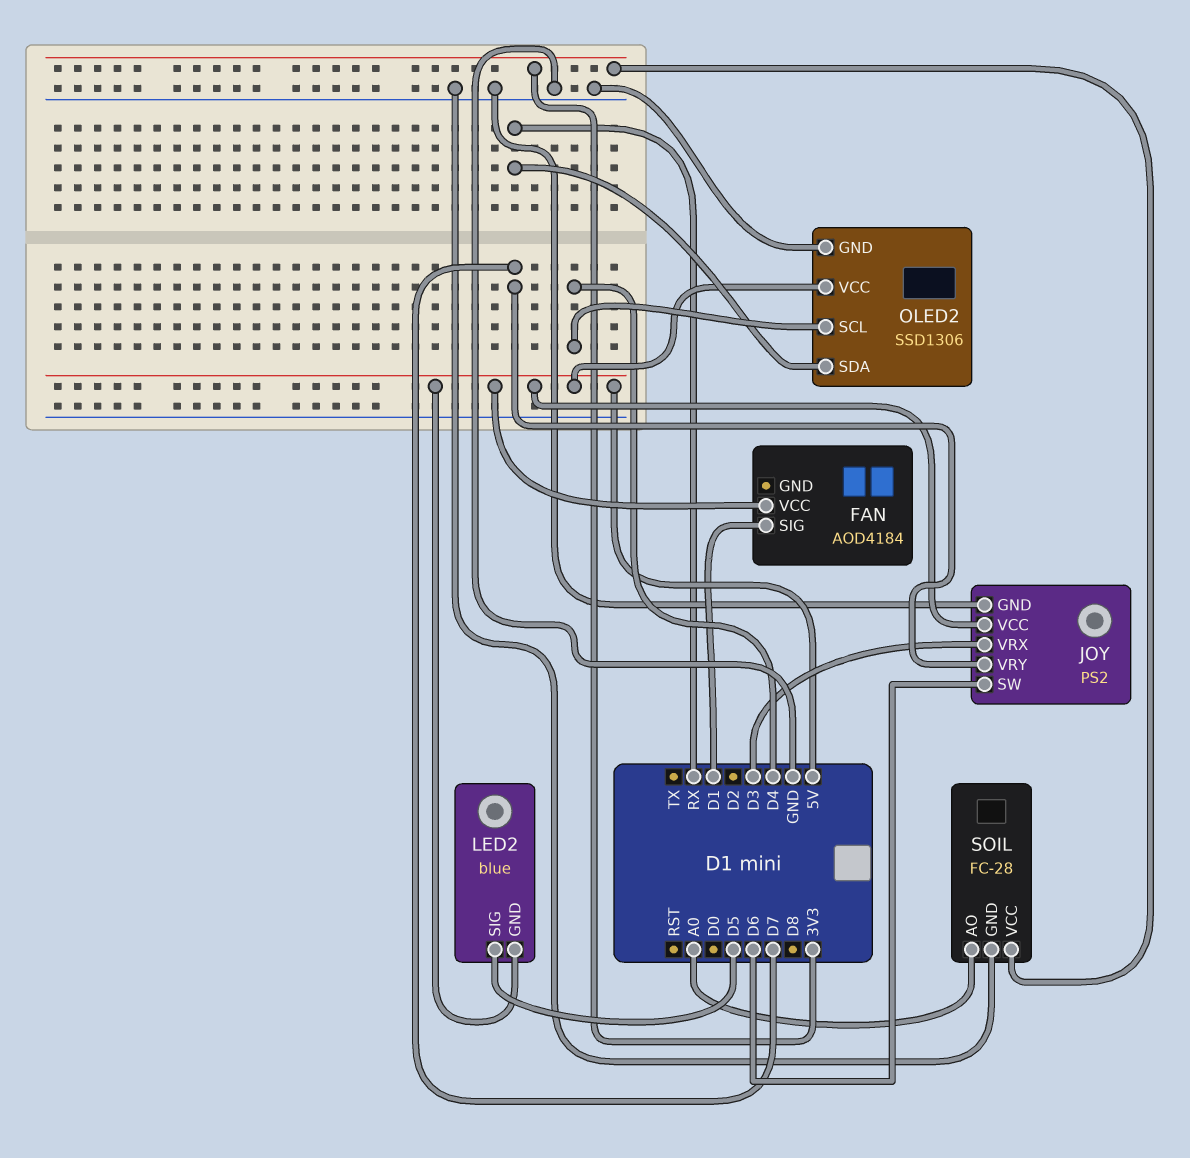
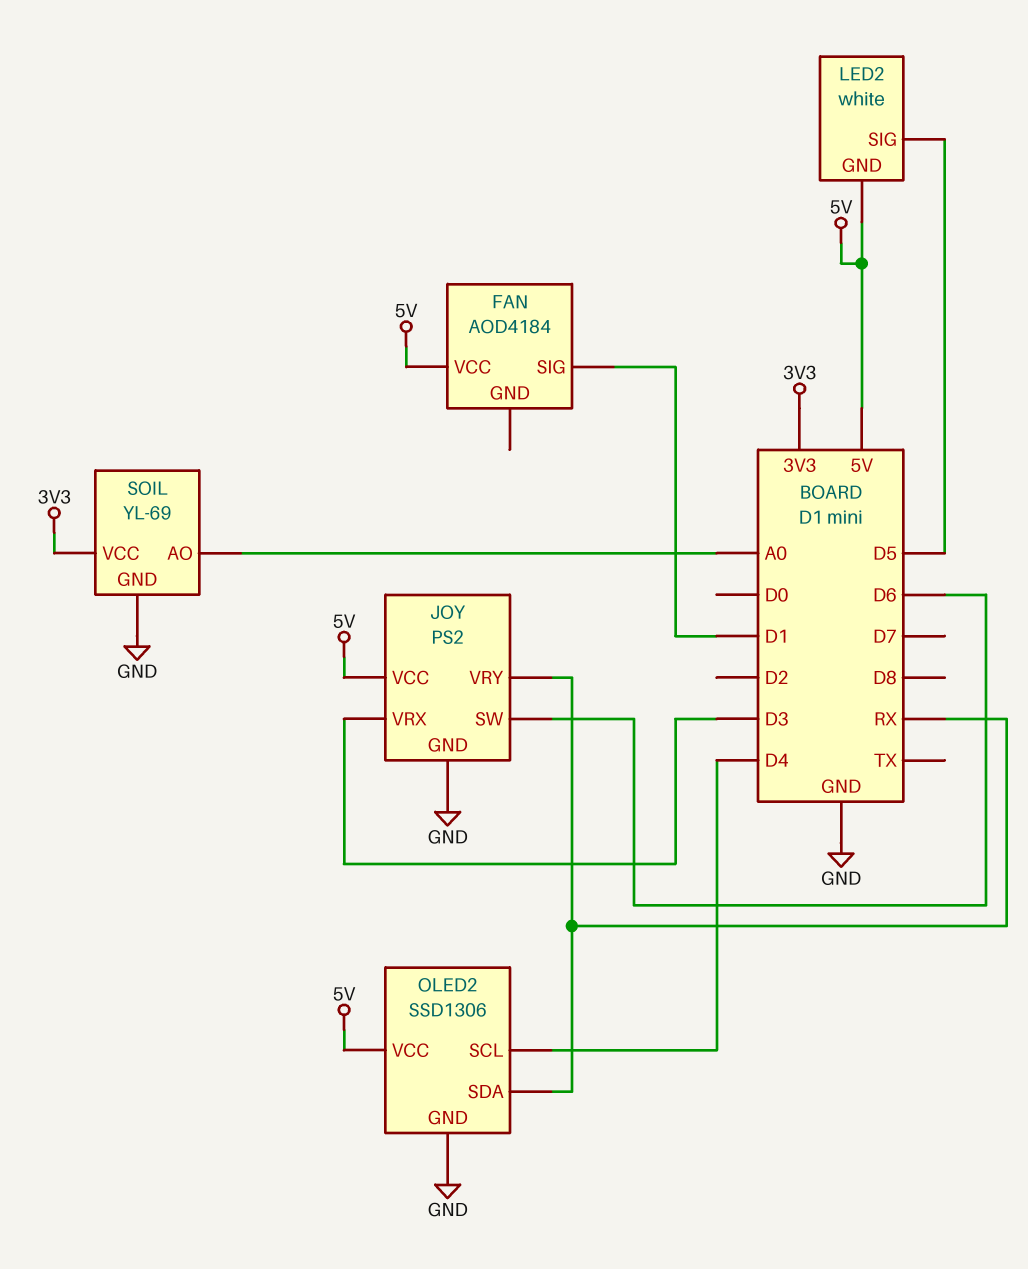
JOY pin VRY: D7 -> RX
LED2: blue -> white
SOIL: FC-28 -> YL-69

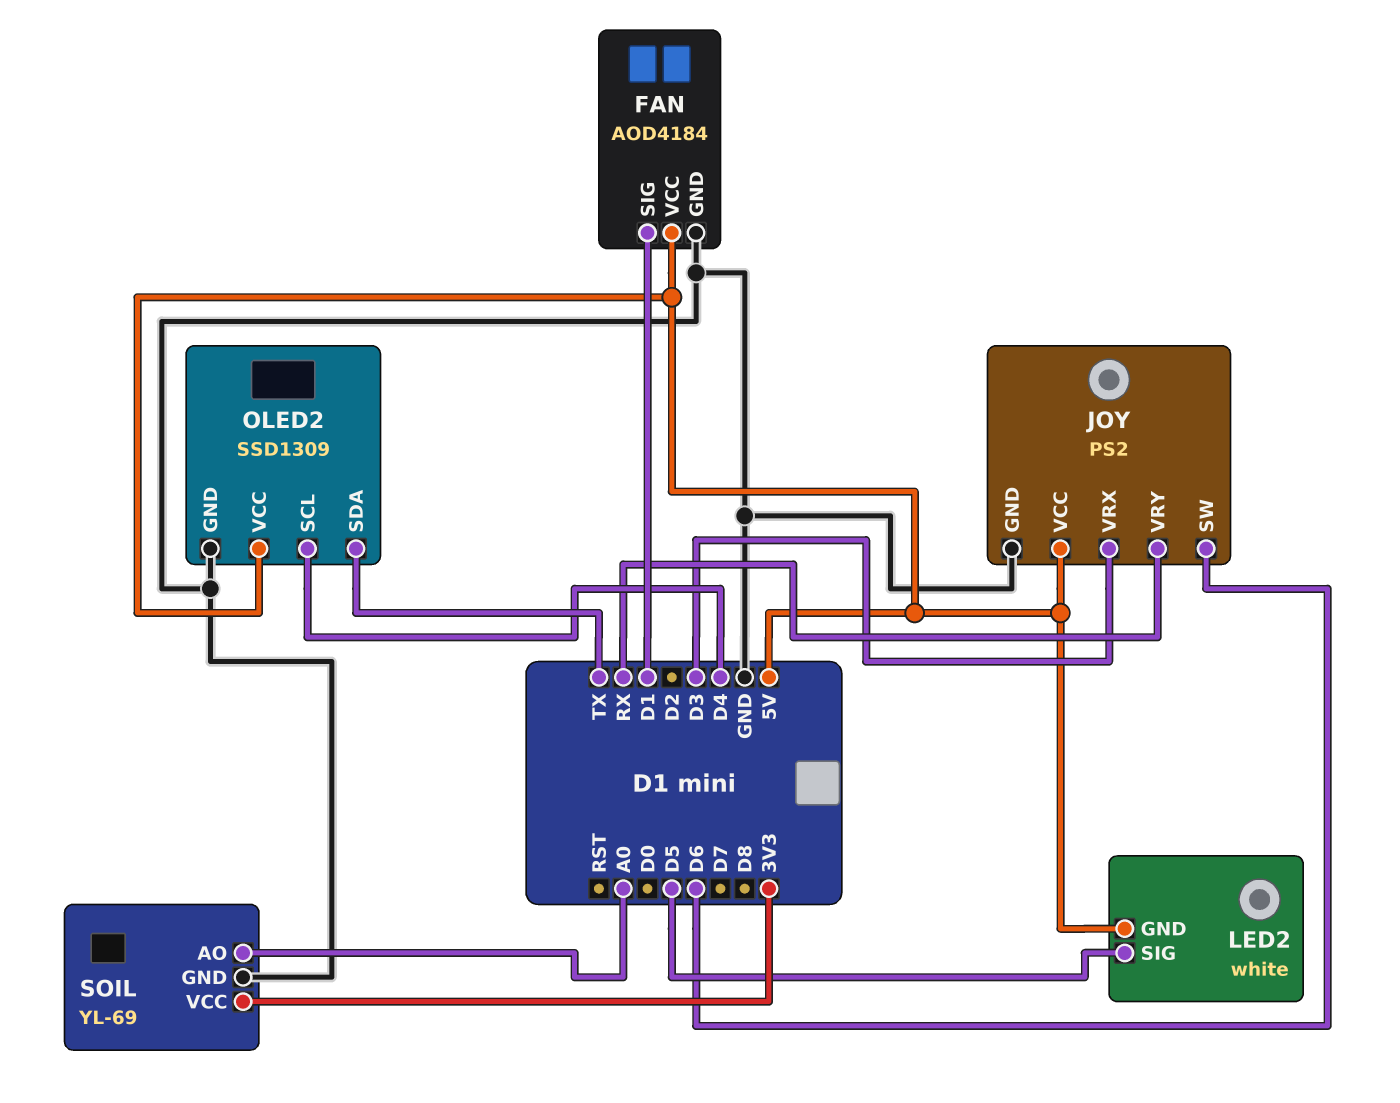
FAN pin GND: none -> GND
OLED2: SSD1306 -> SSD1309
OLED2 pin SDA: RX -> TX

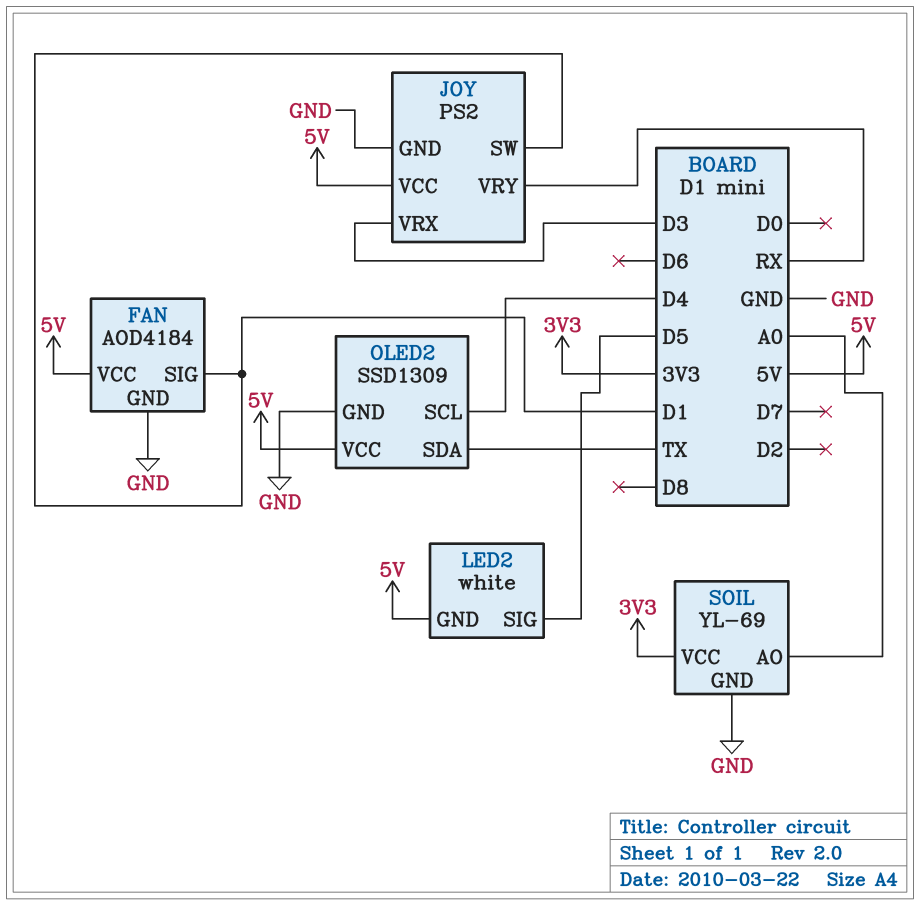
JOY pin SW: D6 -> D1

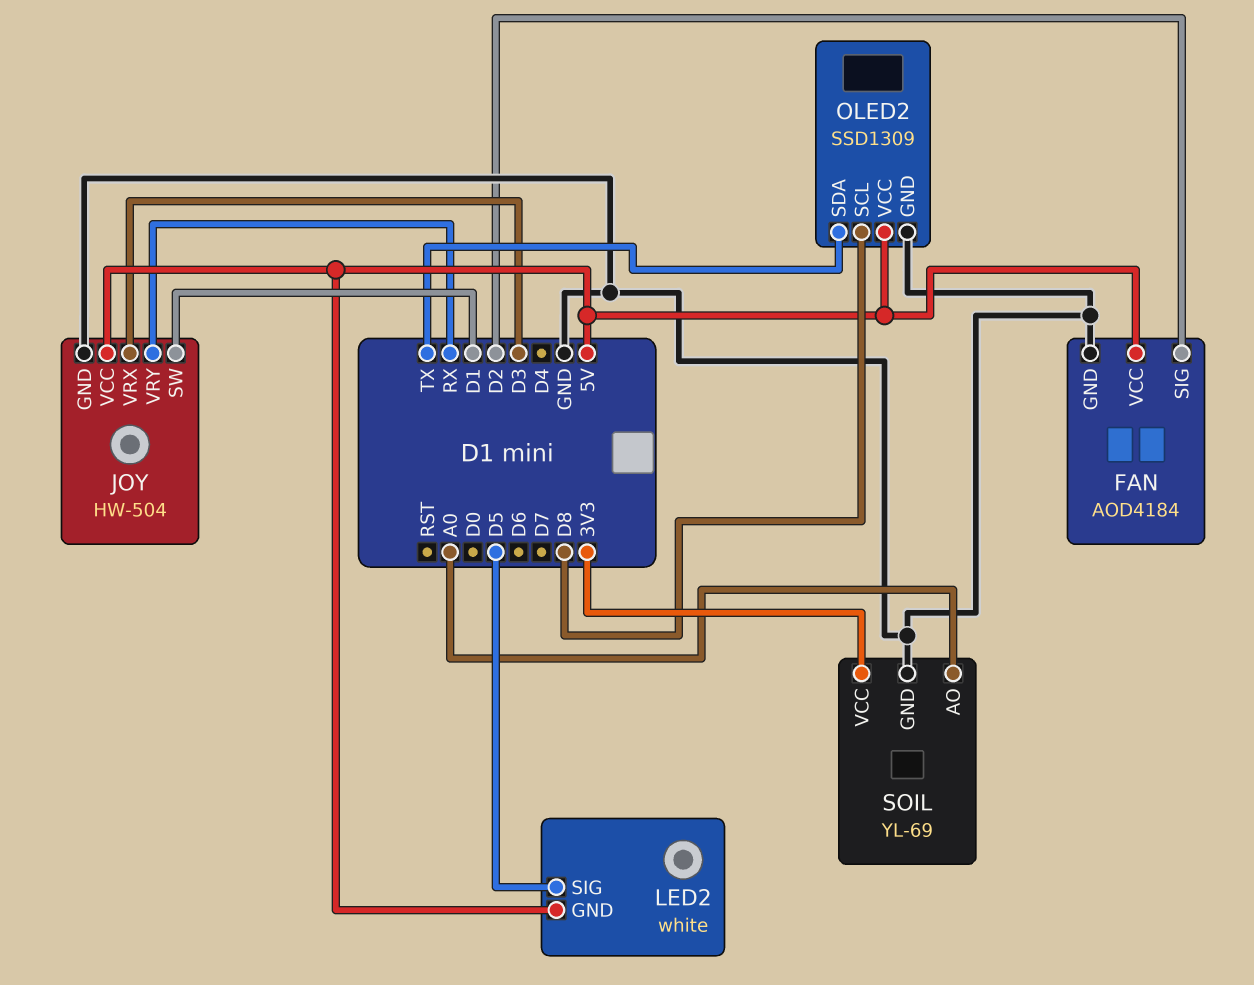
FAN pin SIG: D1 -> D2
JOY: PS2 -> HW-504
OLED2 pin SCL: D4 -> D8

